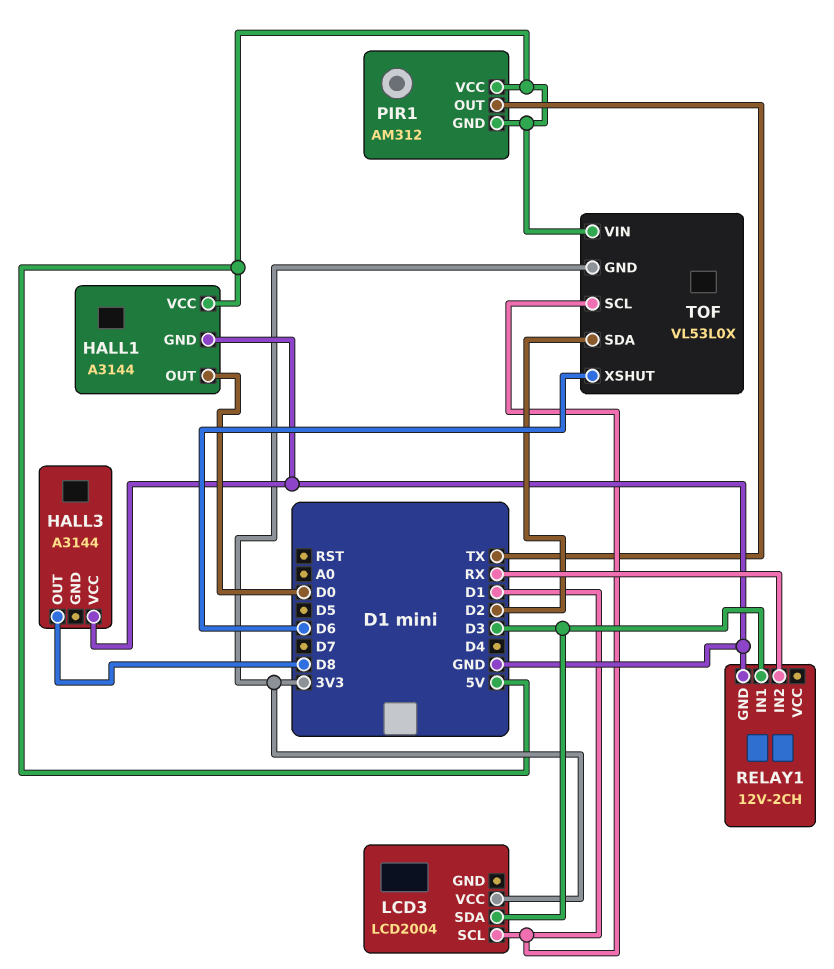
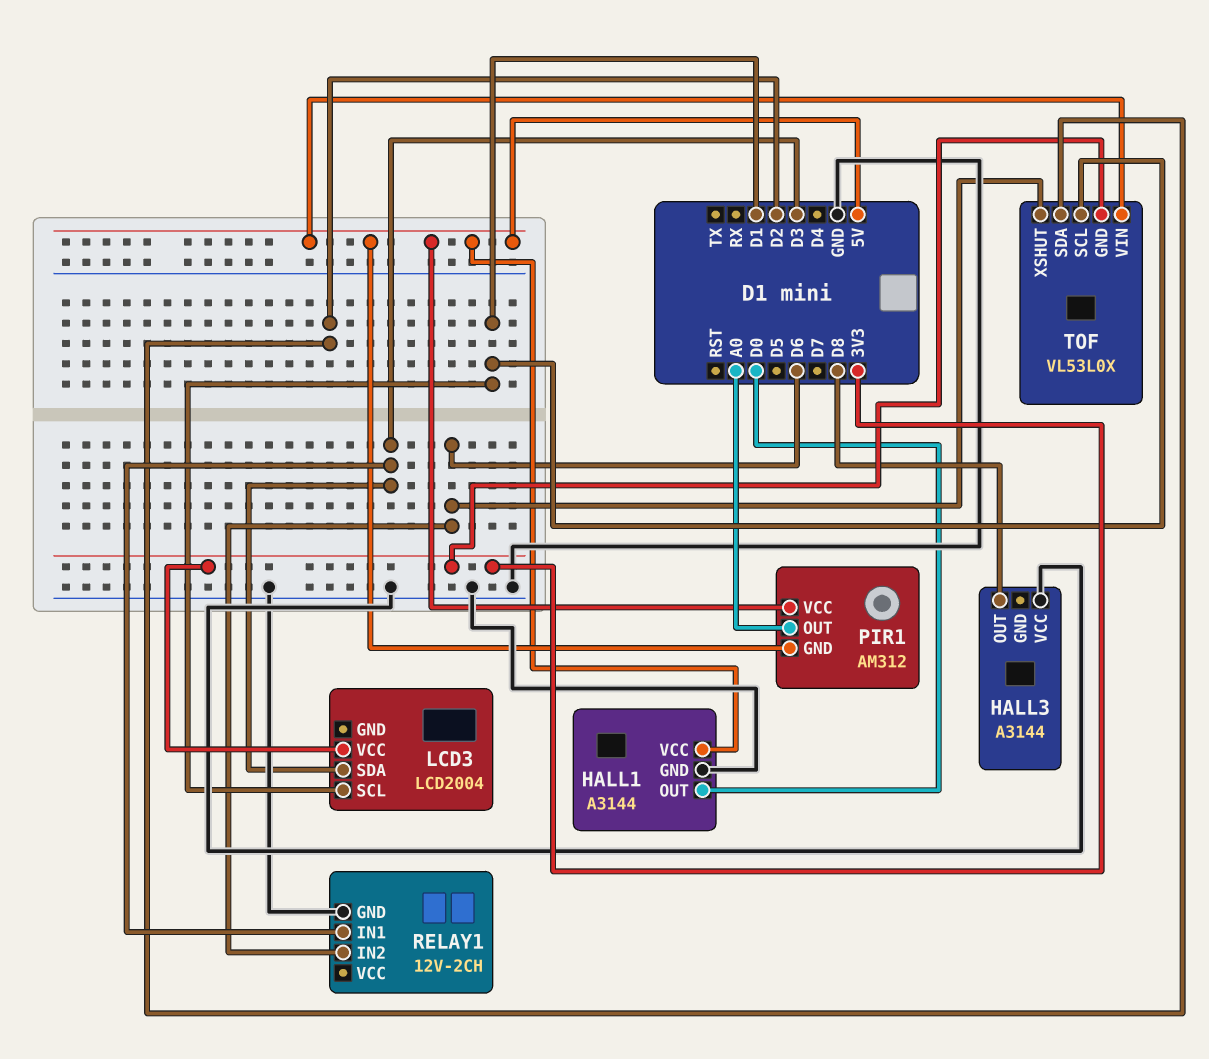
PIR1 pin OUT: TX -> A0
RELAY1 pin IN2: RX -> D6

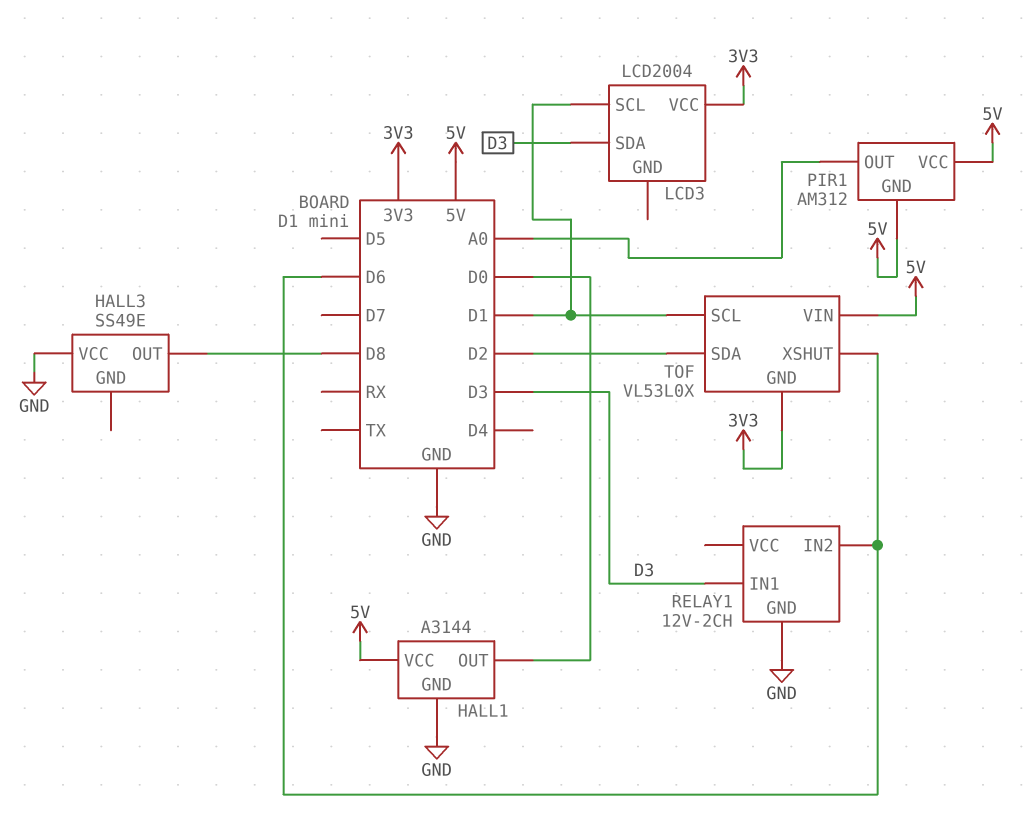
HALL3: A3144 -> SS49E

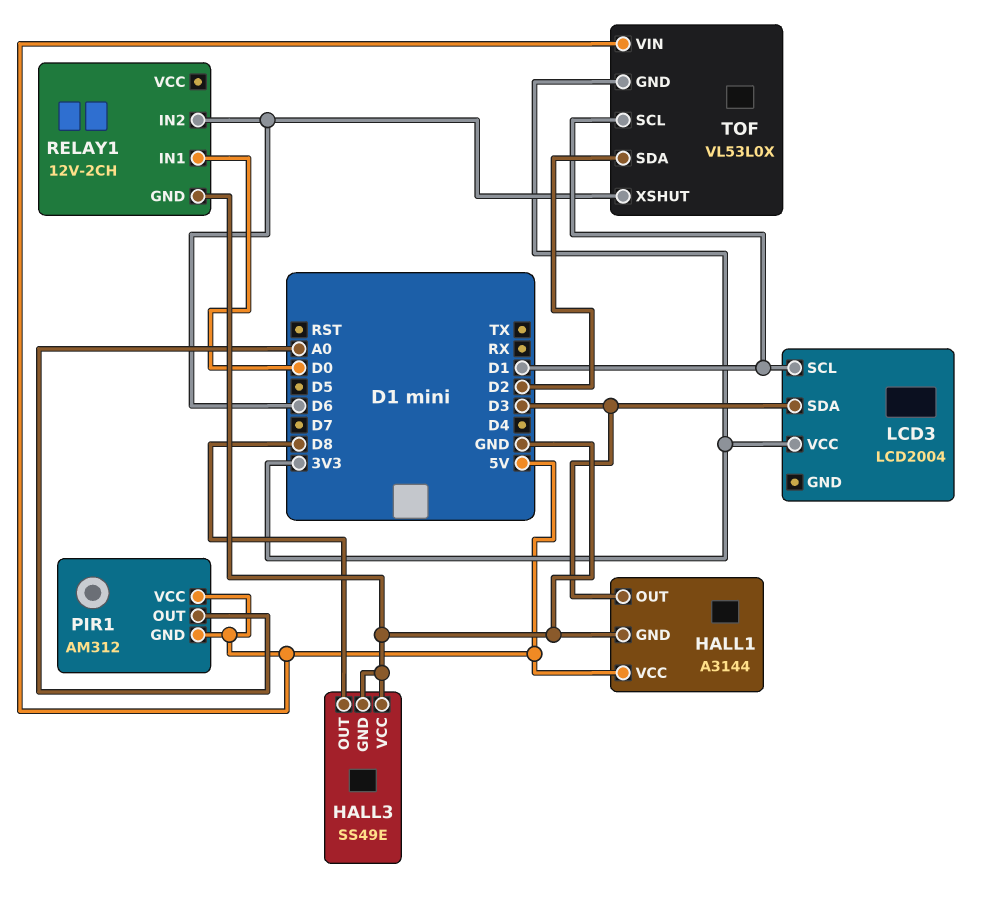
HALL1 pin OUT: D0 -> D3
HALL3 pin GND: none -> GND
RELAY1 pin IN1: D3 -> D0

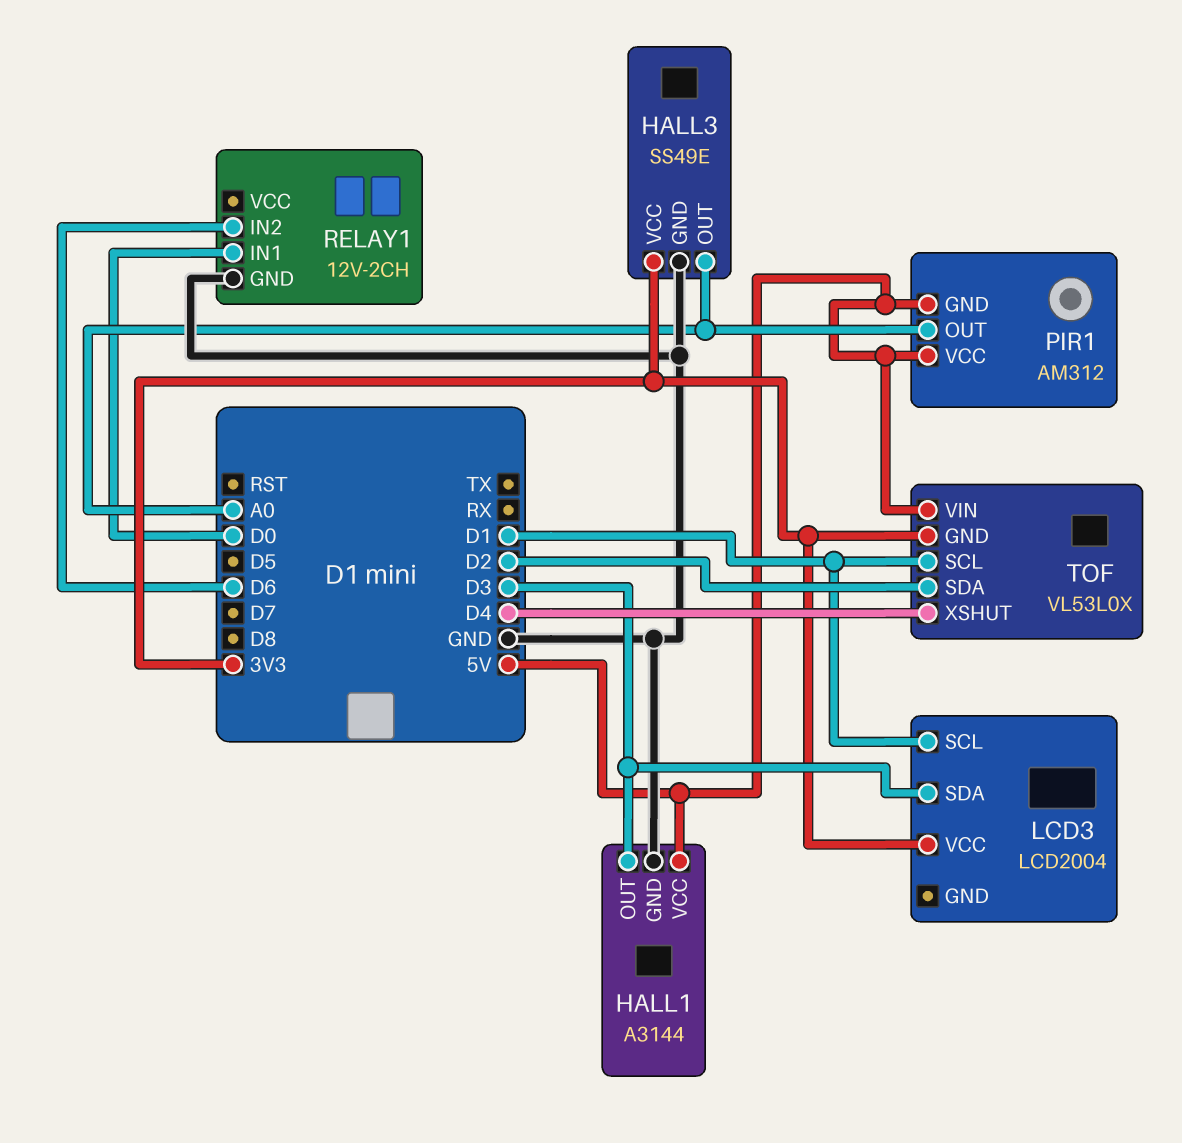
HALL3 pin OUT: D8 -> A0
HALL3 pin VCC: GND -> 3V3
TOF pin XSHUT: D6 -> D4

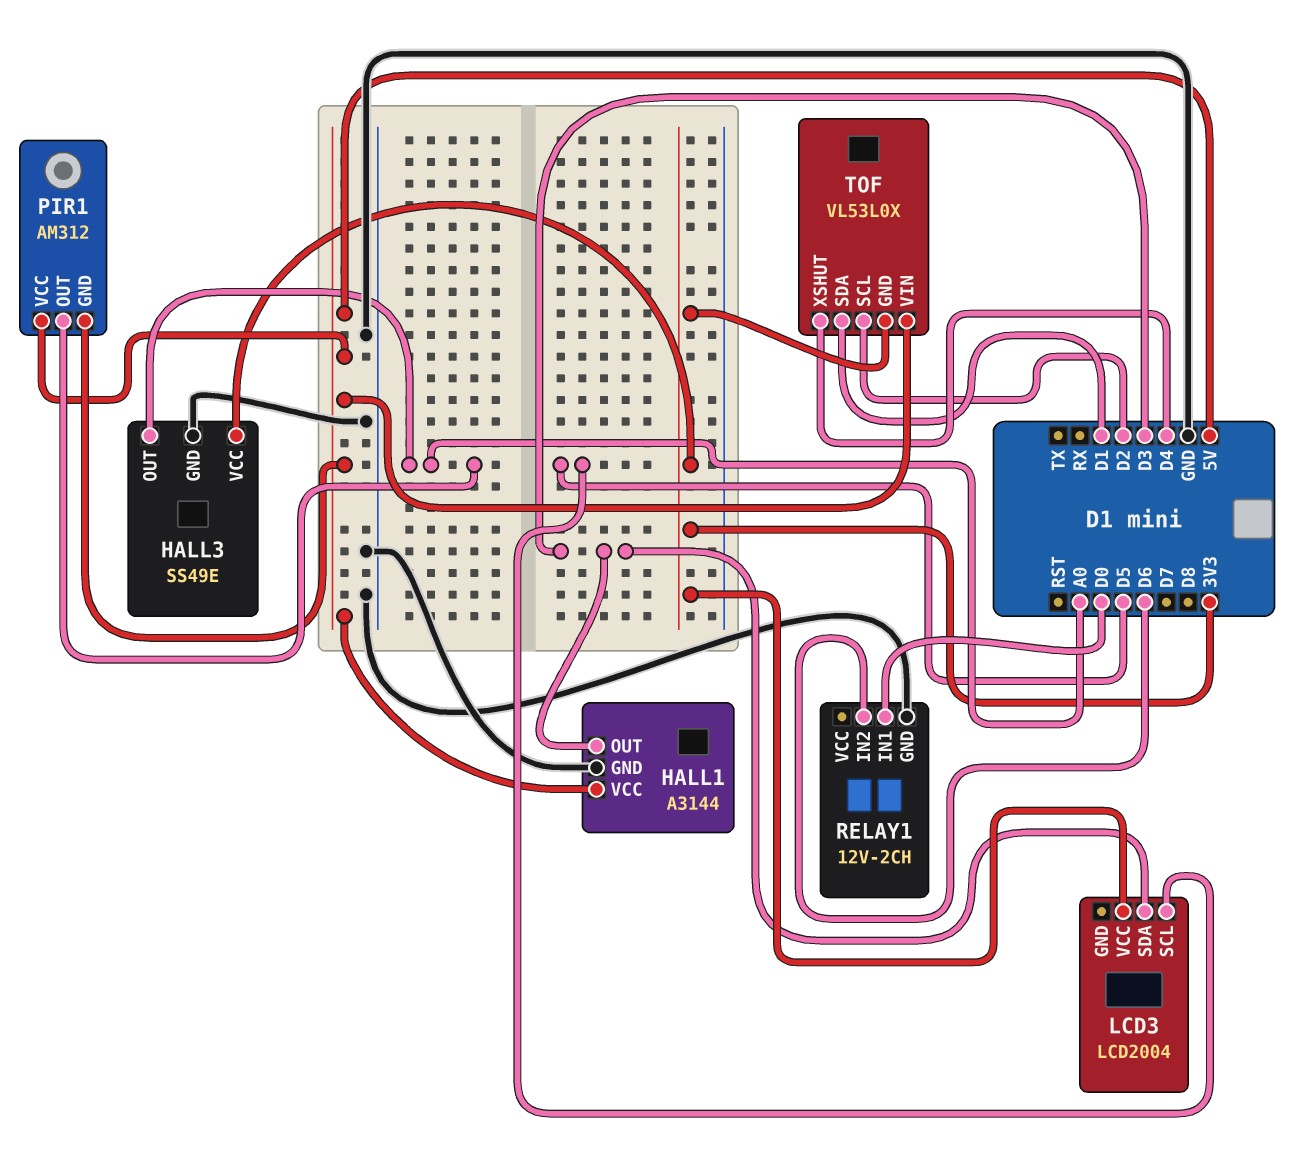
LCD3 pin SCL: D1 -> D5
TOF pin SCL: D1 -> D2
TOF pin SDA: D2 -> D1

